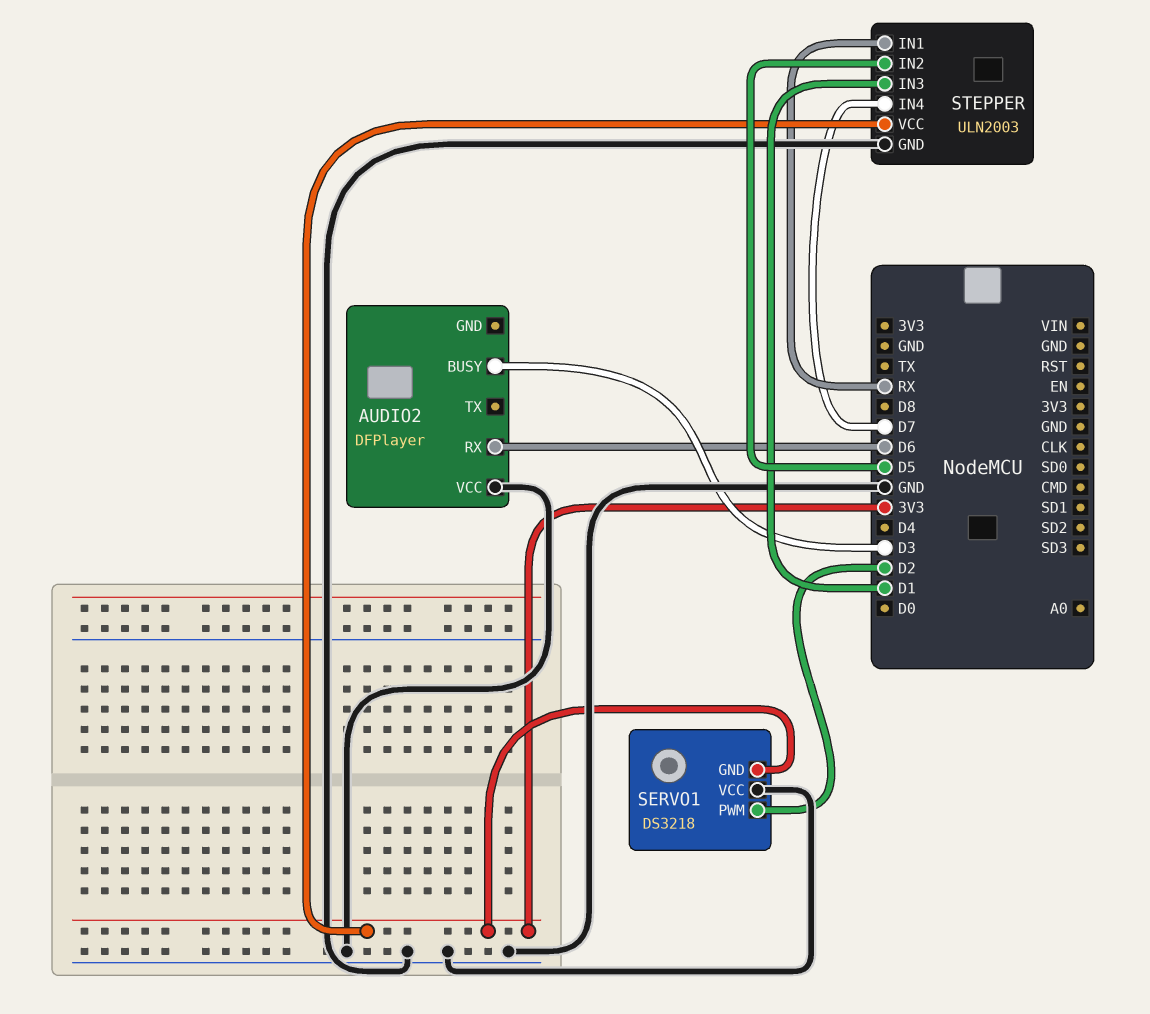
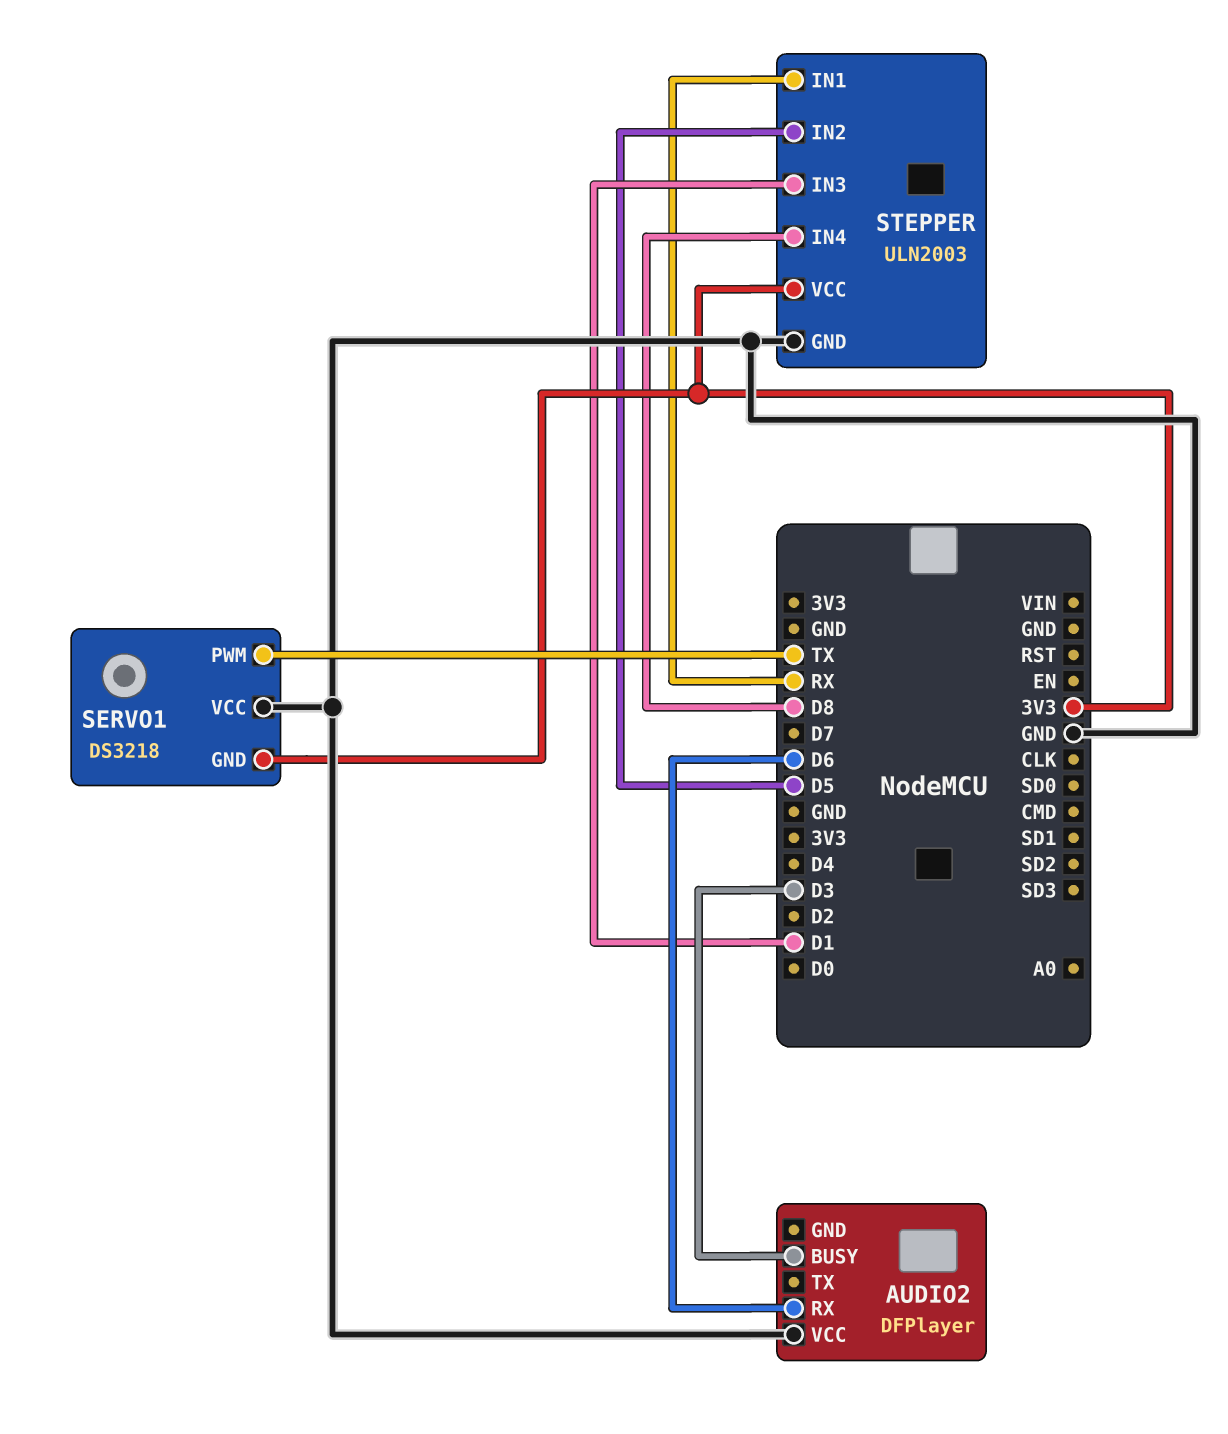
SERVO1 pin PWM: D2 -> TX
STEPPER pin IN4: D7 -> D8

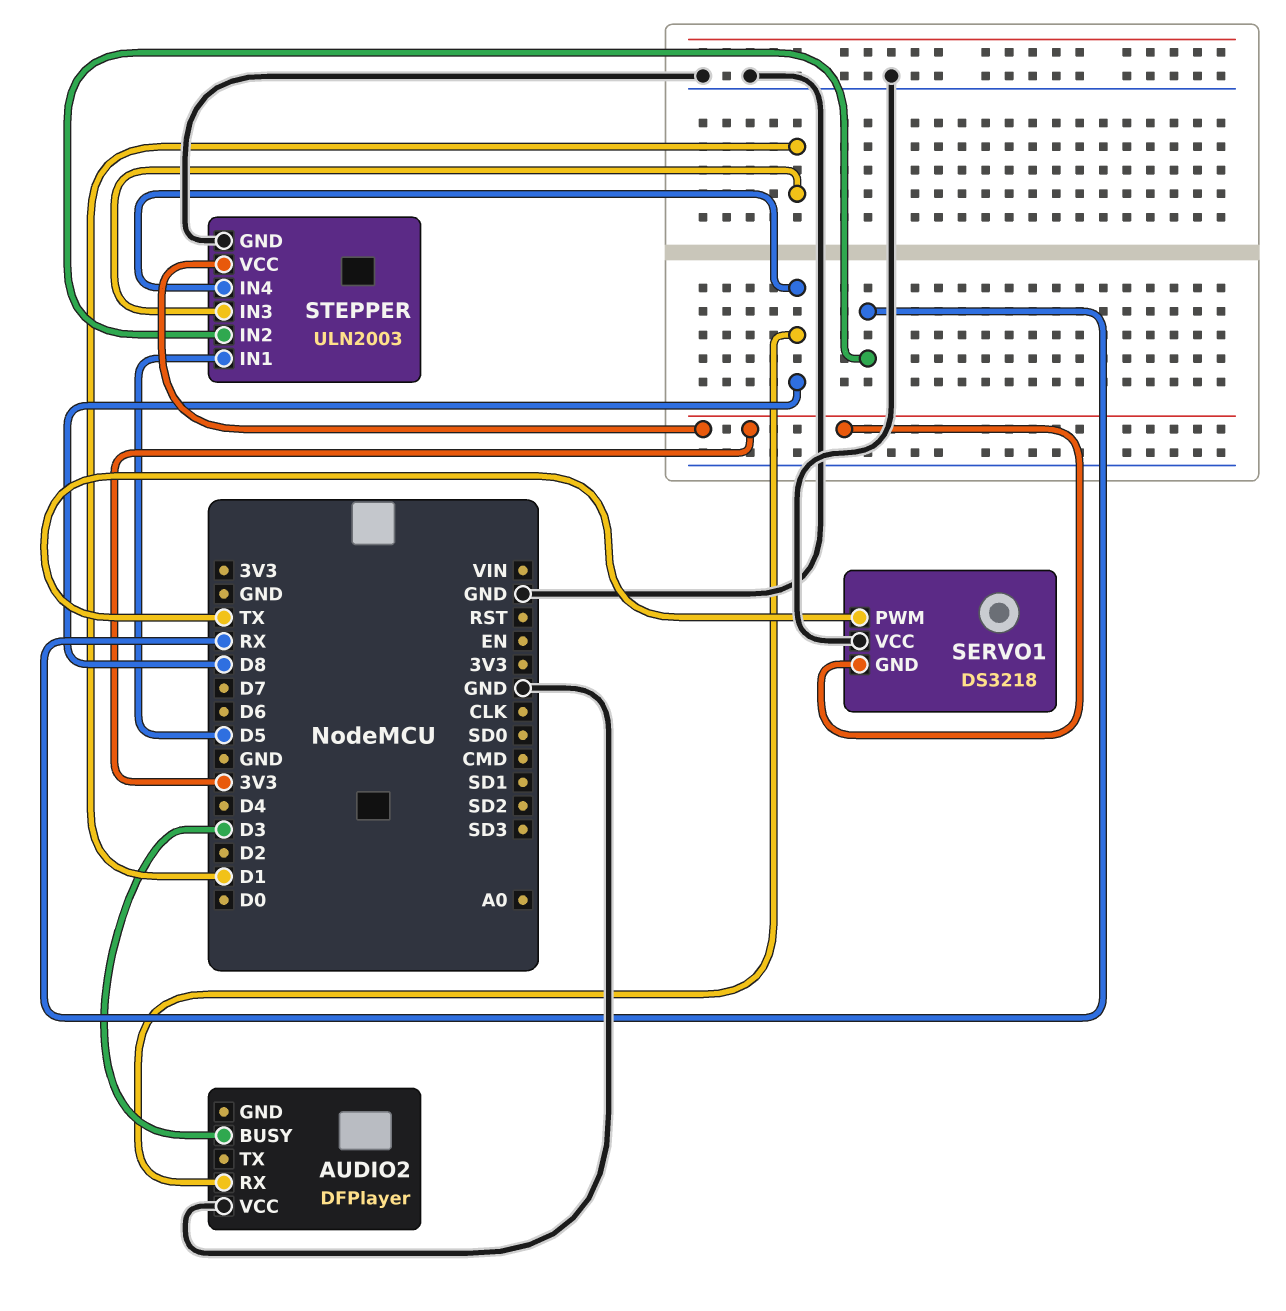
AUDIO2 pin RX: D6 -> D8
STEPPER pin IN1: RX -> D5
STEPPER pin IN2: D5 -> RX

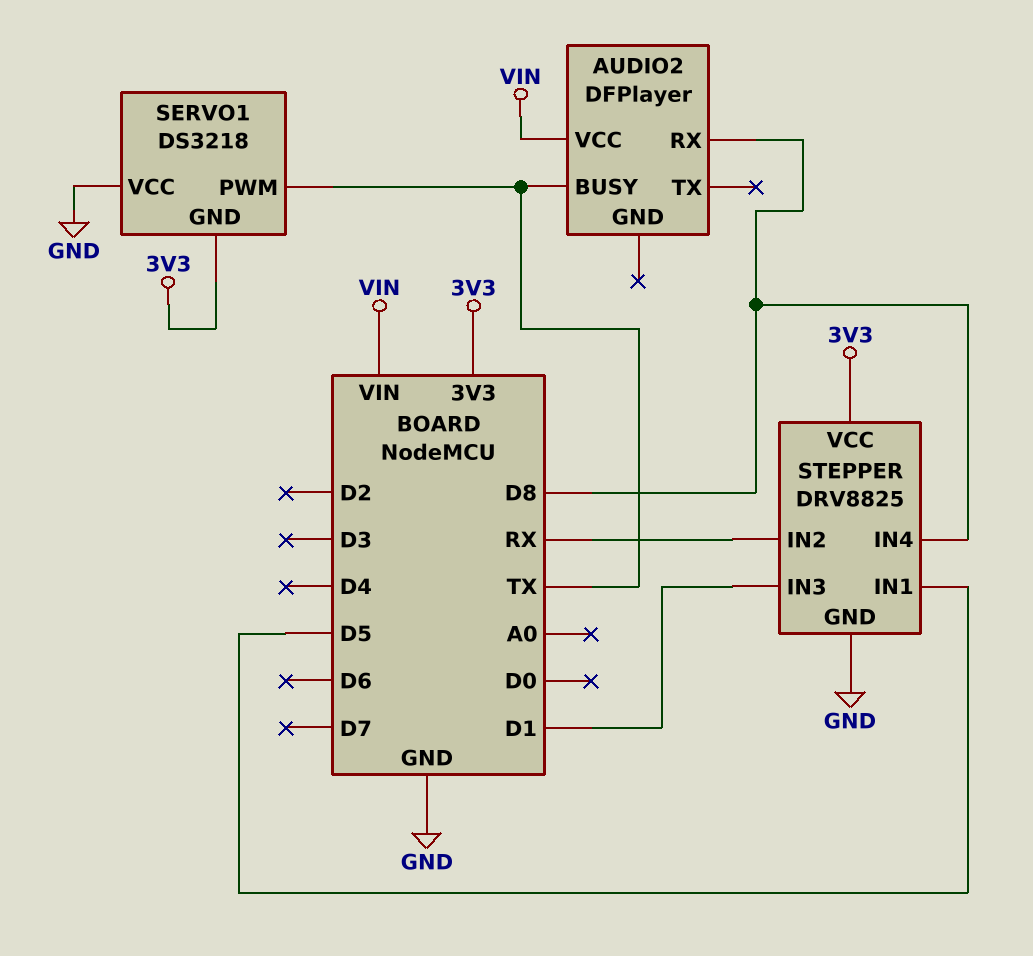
AUDIO2 pin BUSY: D3 -> TX
AUDIO2 pin VCC: GND -> VIN
STEPPER: ULN2003 -> DRV8825

